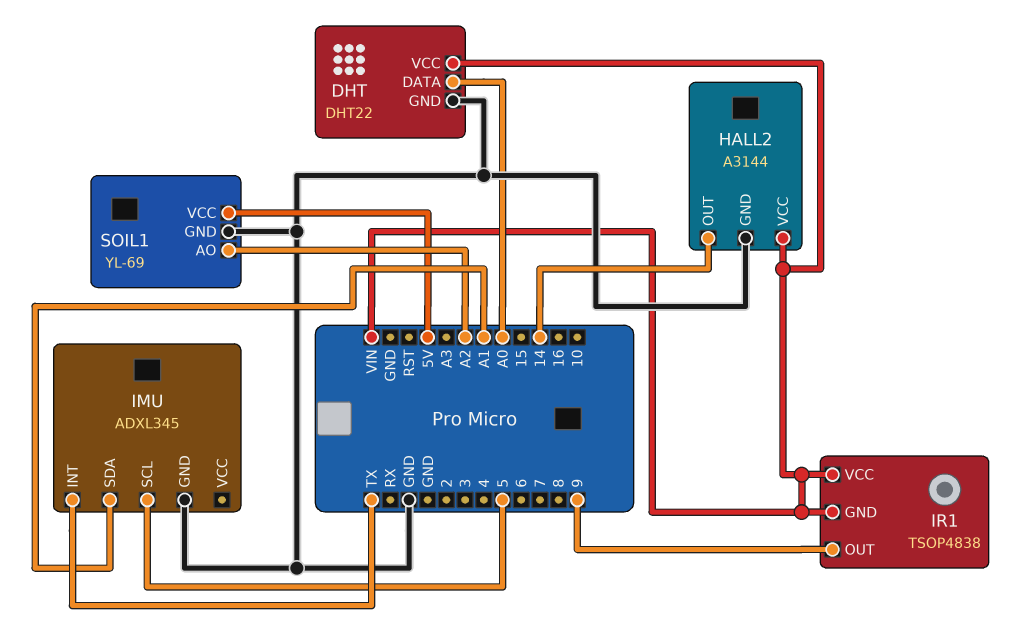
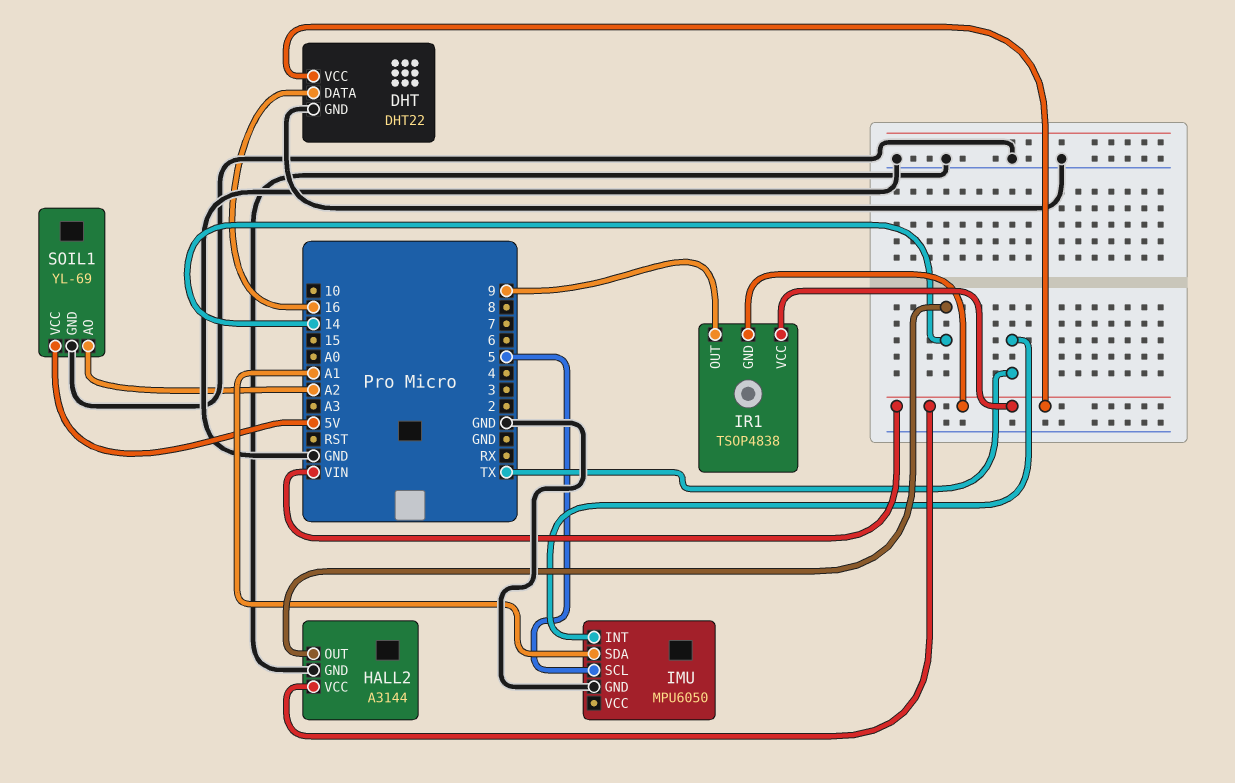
DHT pin DATA: A0 -> 16
IMU: ADXL345 -> MPU6050

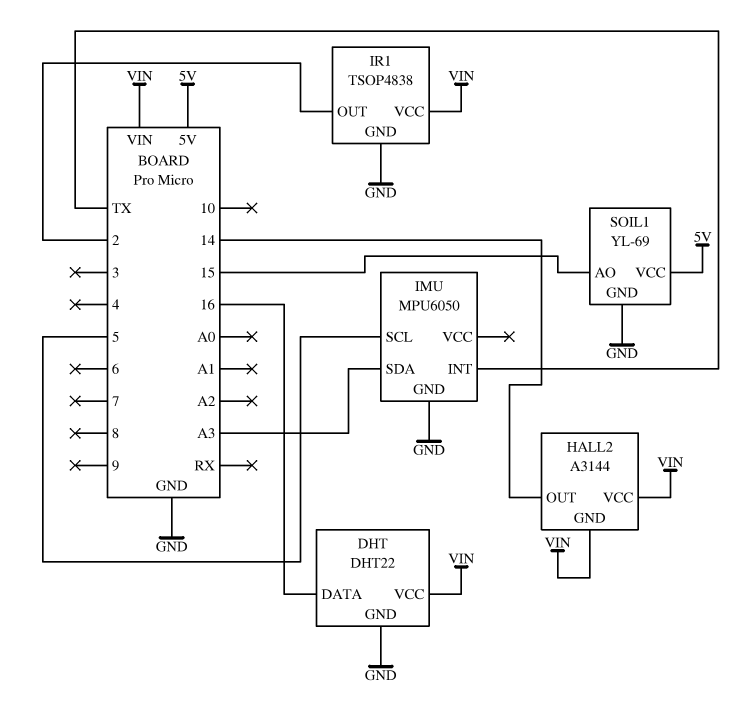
HALL2 pin GND: GND -> VIN
IMU pin SDA: A1 -> A3
IR1 pin GND: VIN -> GND
IR1 pin OUT: 9 -> 2
SOIL1 pin AO: A2 -> 15

